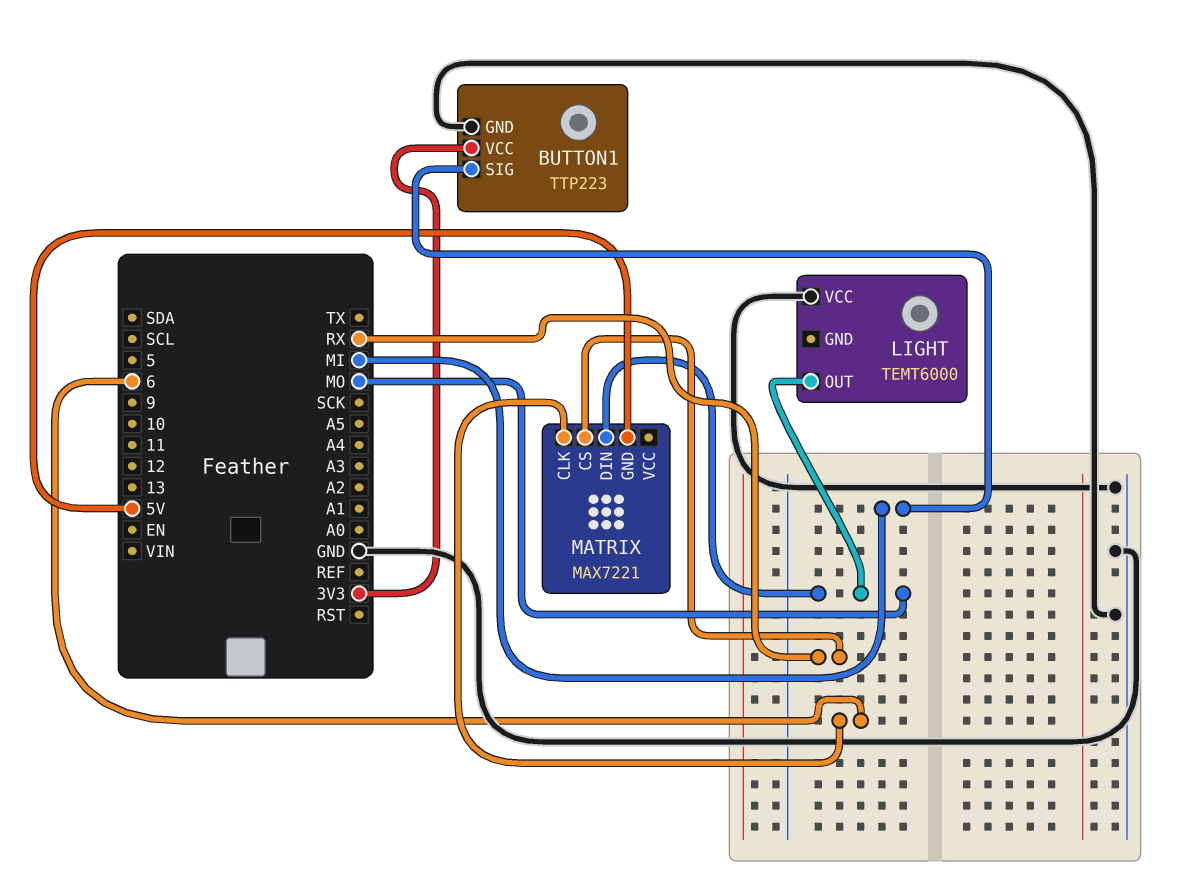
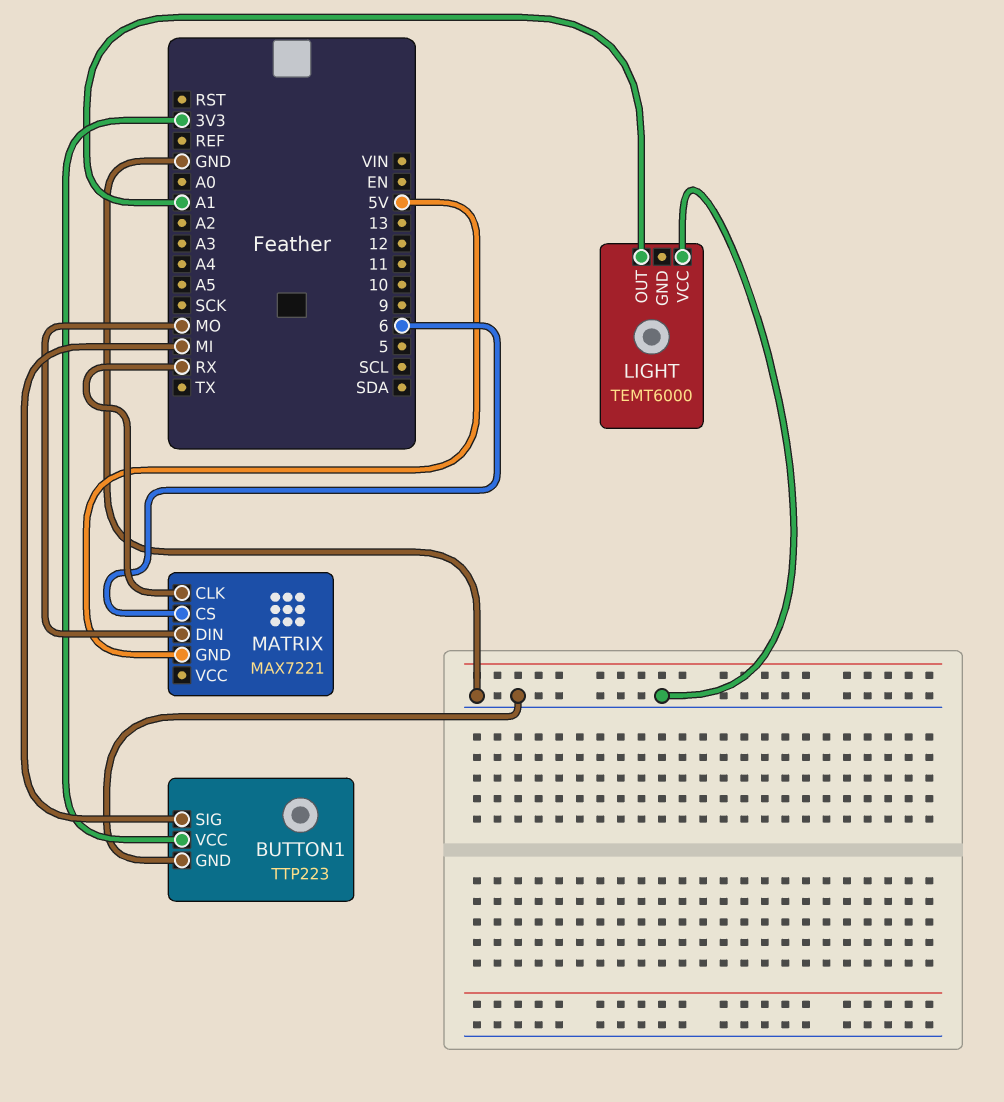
LIGHT pin OUT: MO -> A1
MATRIX pin CLK: 6 -> RX
MATRIX pin CS: RX -> 6

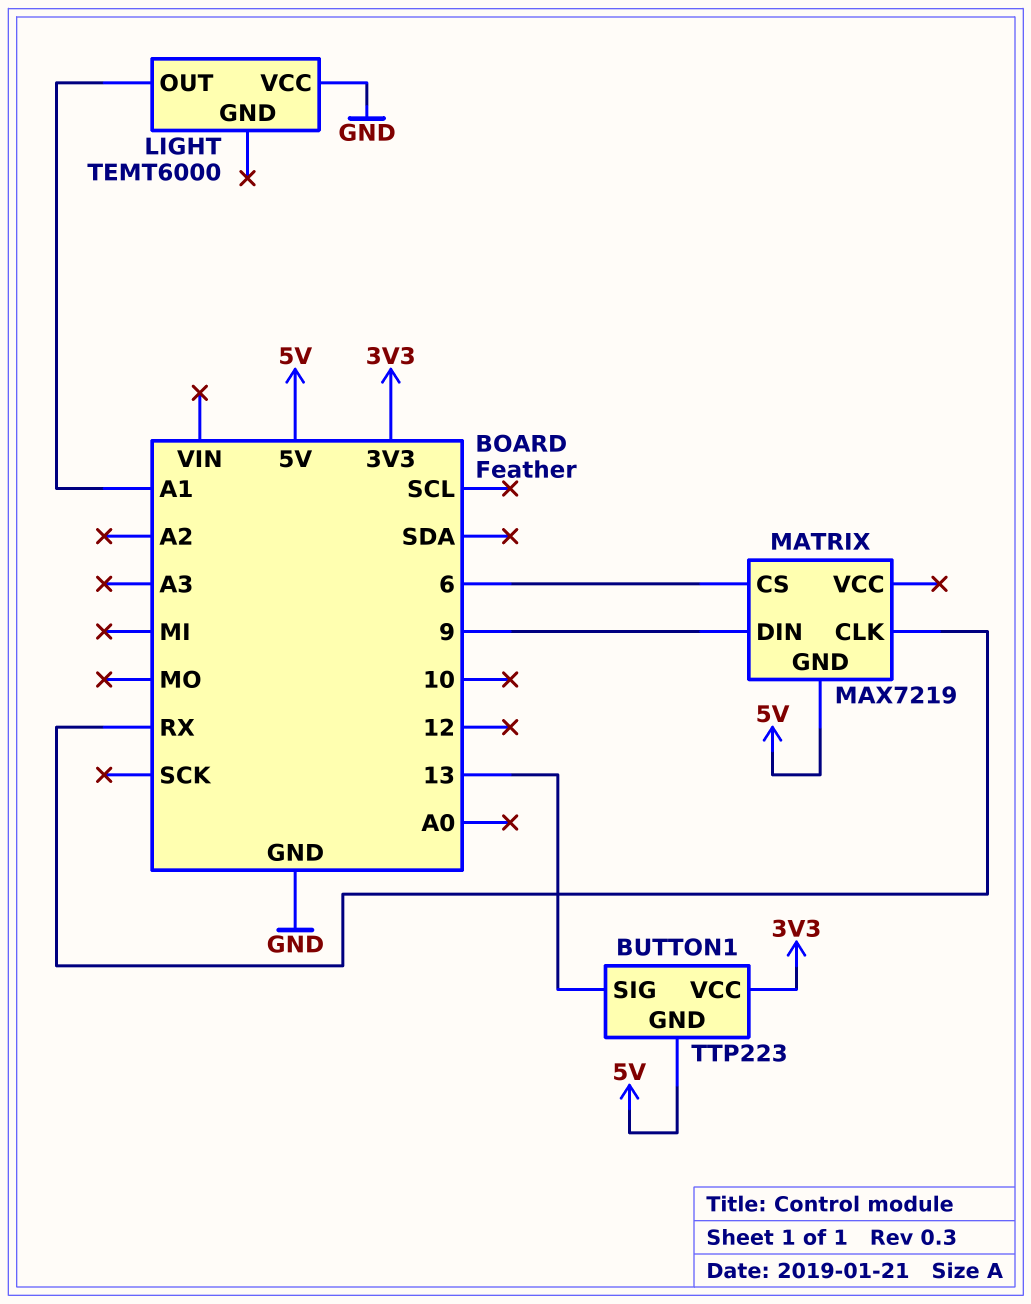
BUTTON1 pin GND: GND -> 5V
BUTTON1 pin SIG: MI -> 13
MATRIX: MAX7221 -> MAX7219
MATRIX pin DIN: MO -> 9

